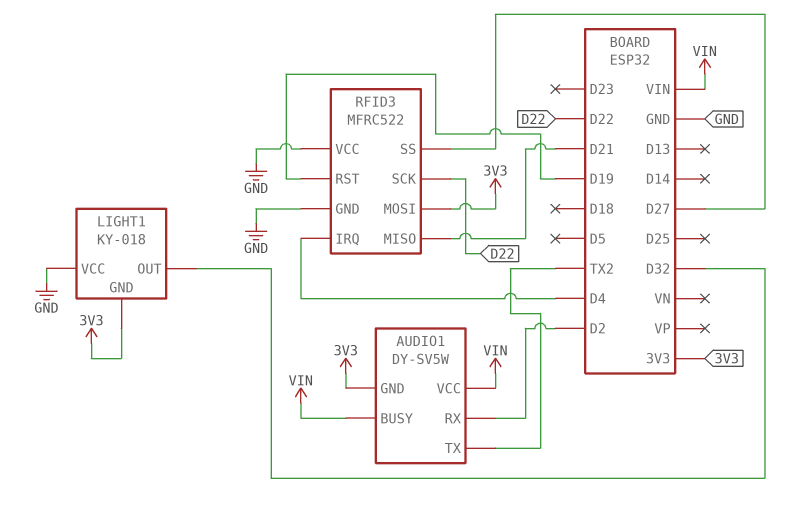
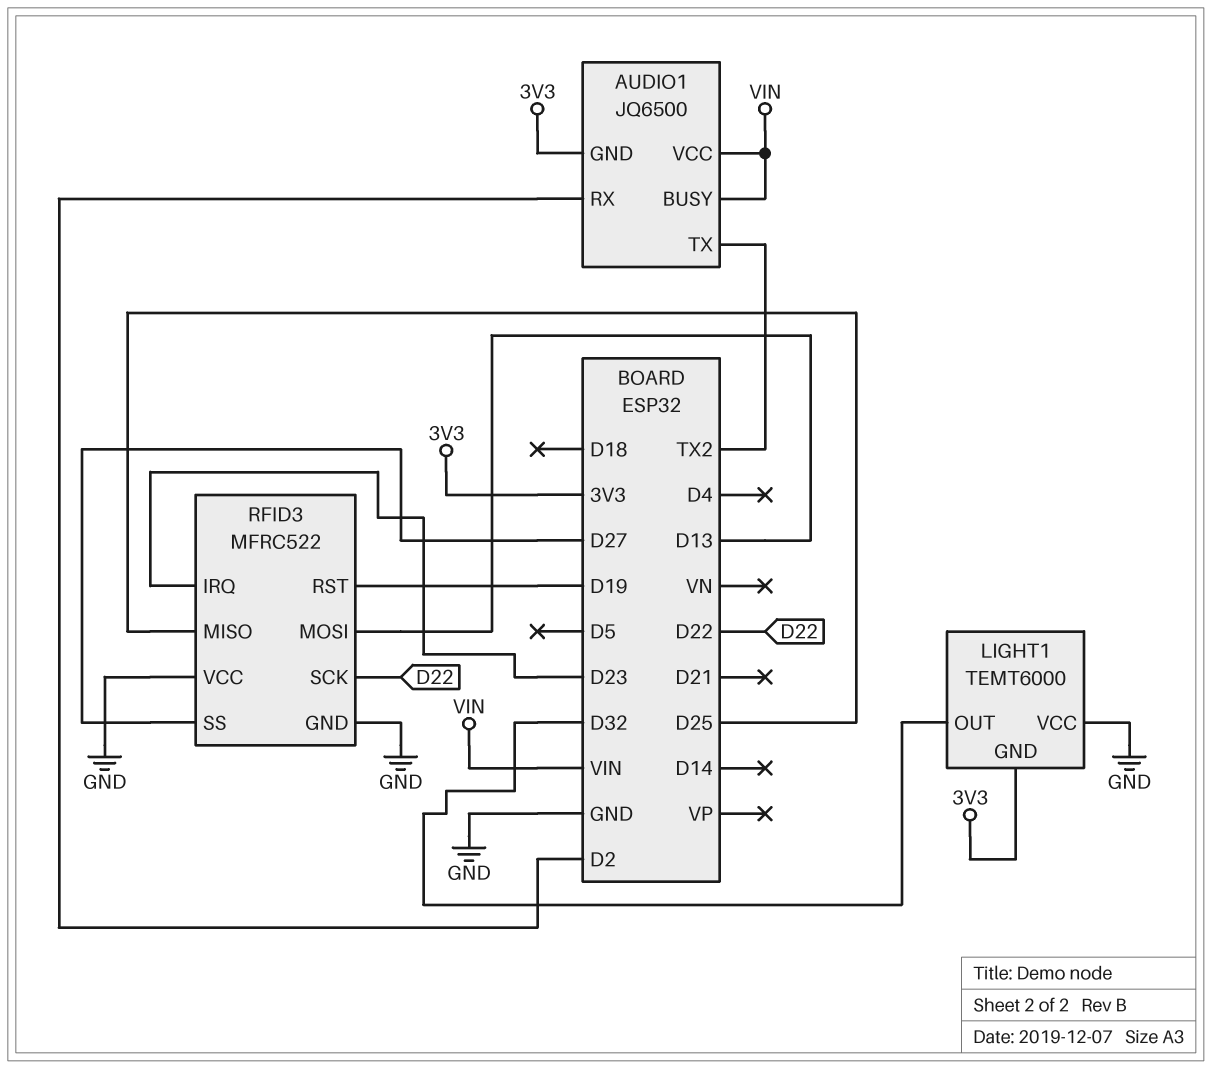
AUDIO1: DY-SV5W -> JQ6500
LIGHT1: KY-018 -> TEMT6000
RFID3 pin IRQ: D4 -> D23
RFID3 pin MISO: D21 -> D25
RFID3 pin MOSI: 3V3 -> D13

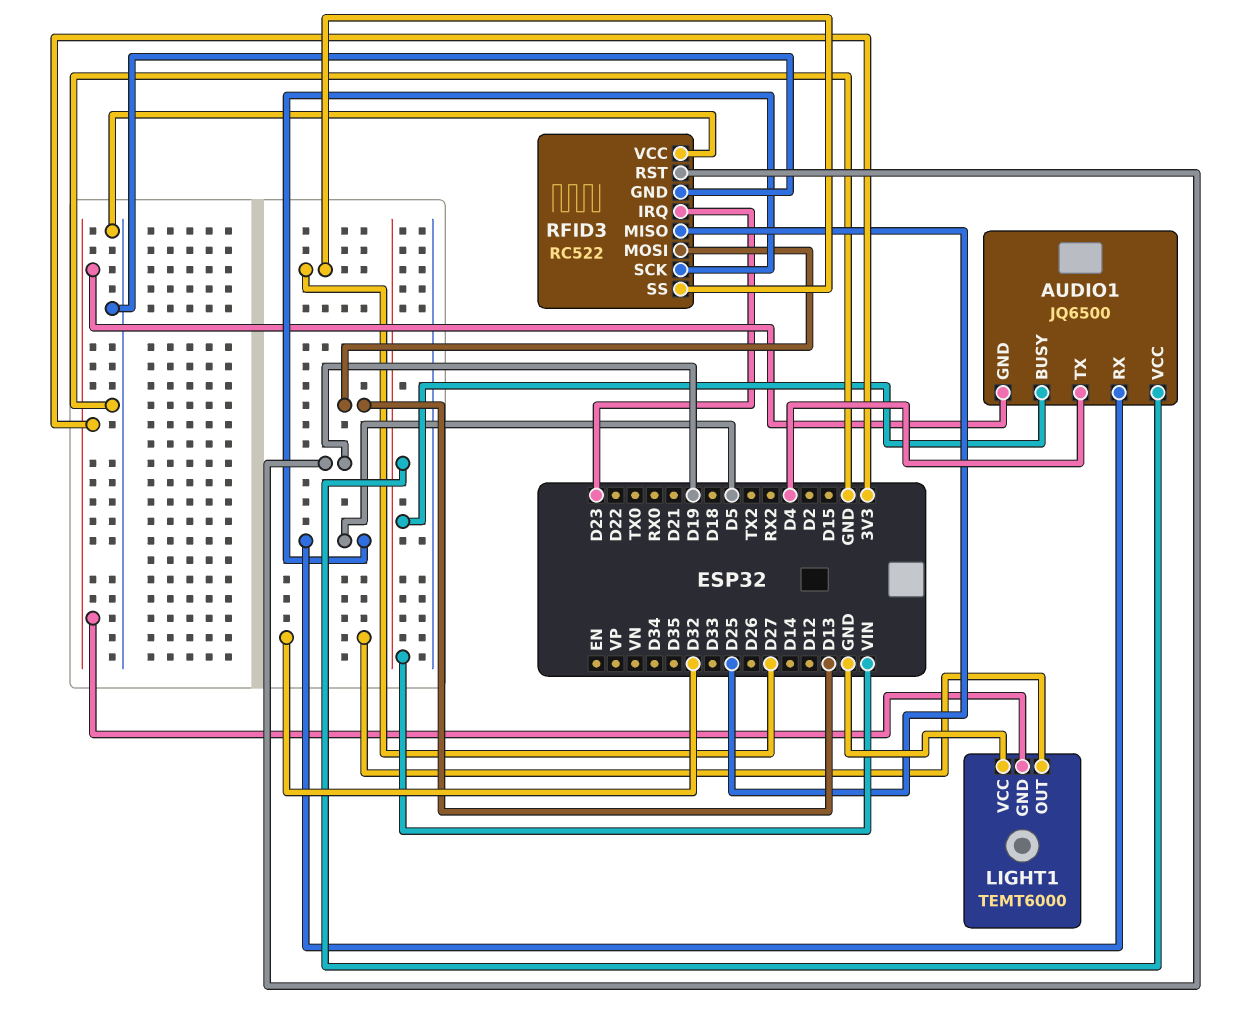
AUDIO1 pin RX: D2 -> D5
AUDIO1 pin TX: TX2 -> D4
RFID3: MFRC522 -> RC522
RFID3 pin SCK: D22 -> D5

